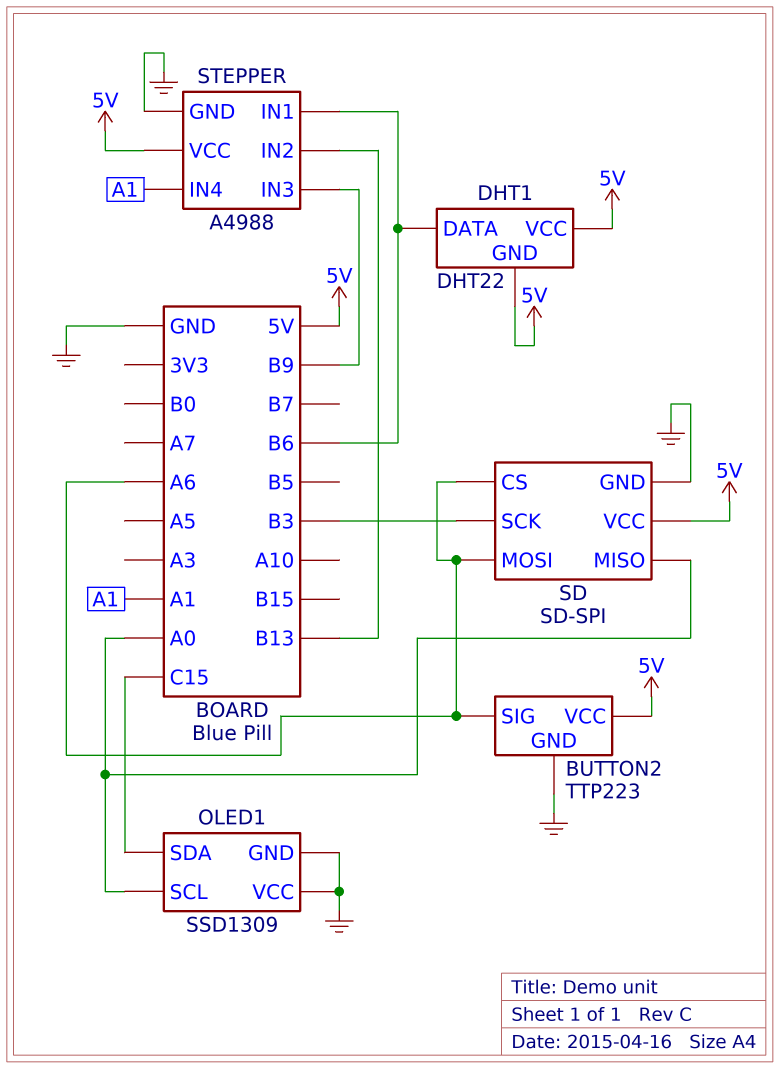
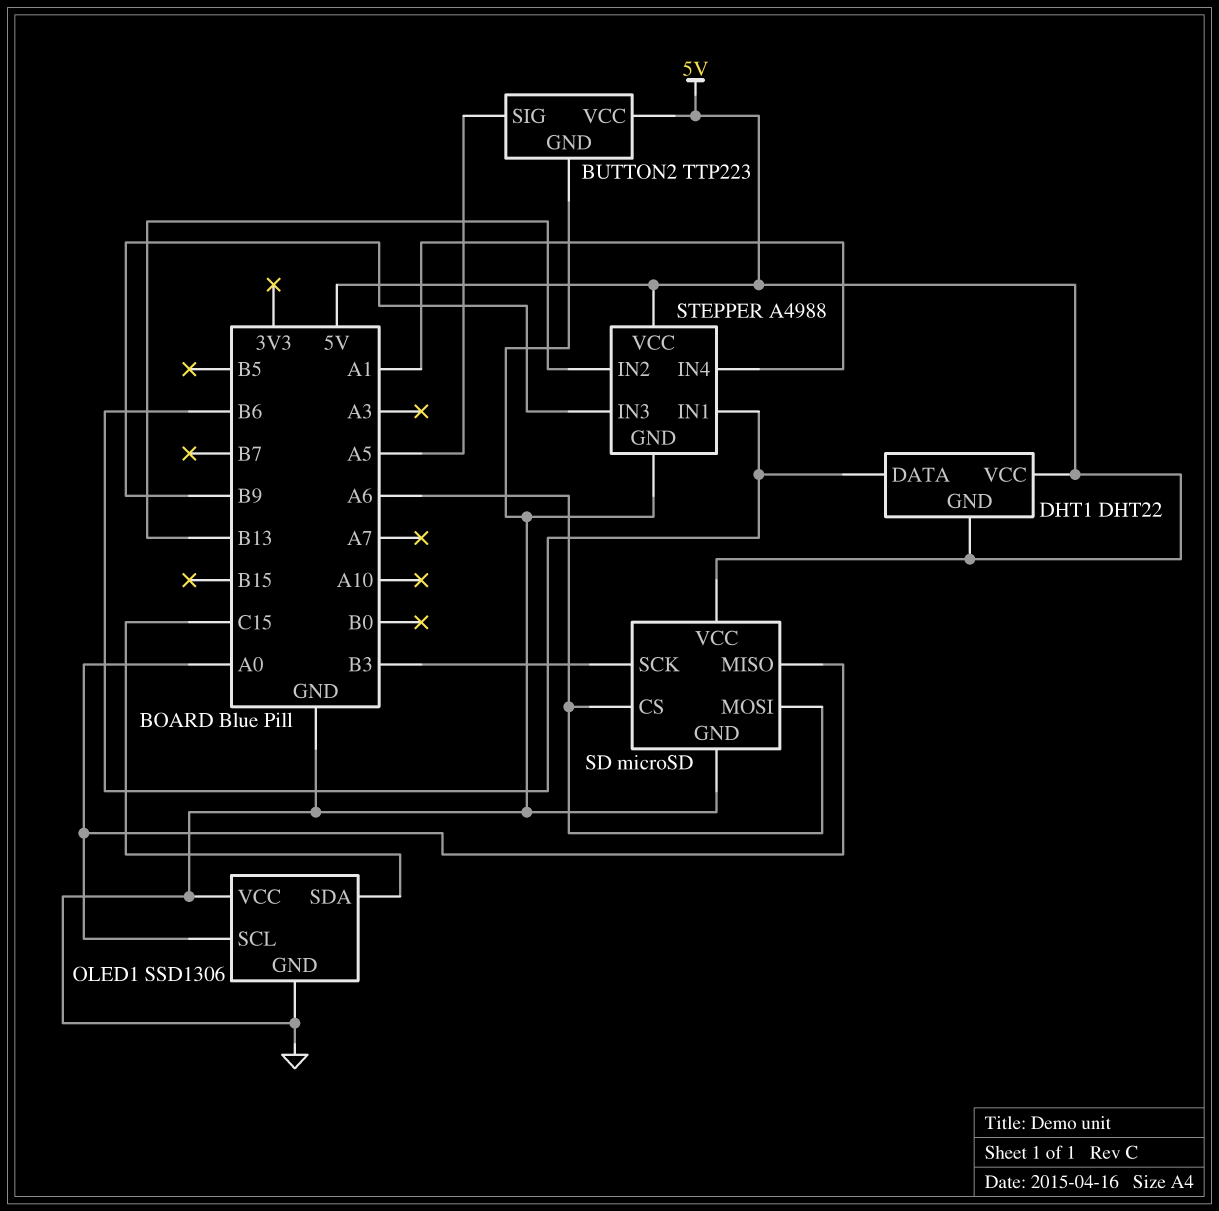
BUTTON2 pin SIG: A6 -> A5
OLED1: SSD1309 -> SSD1306
SD: SD-SPI -> microSD

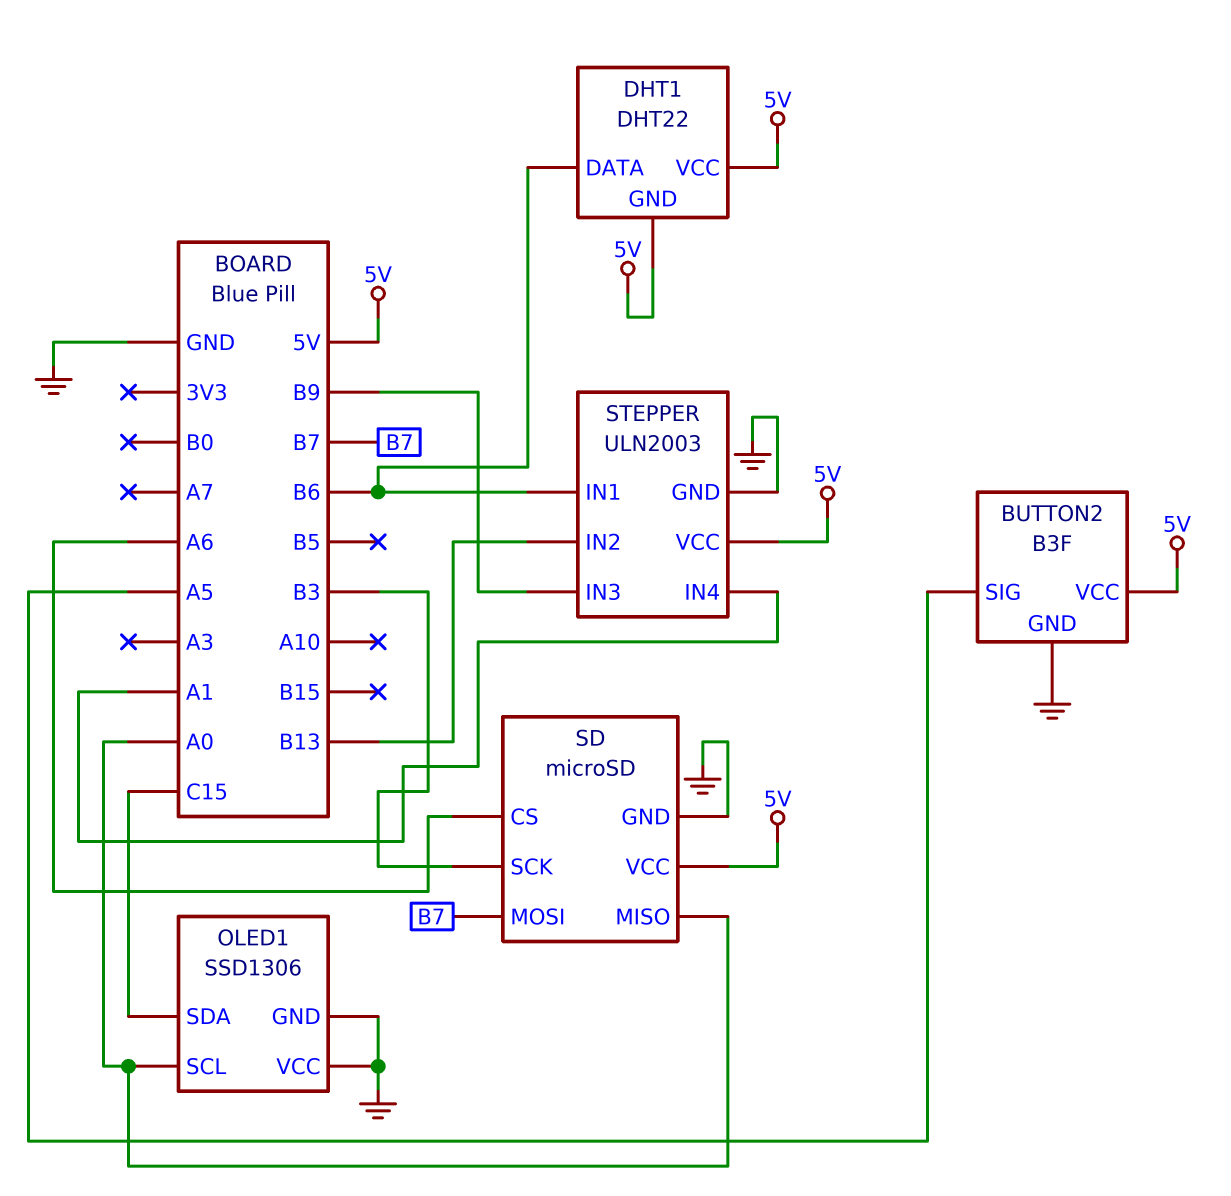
BUTTON2: TTP223 -> B3F
SD pin MOSI: A6 -> B7
STEPPER: A4988 -> ULN2003

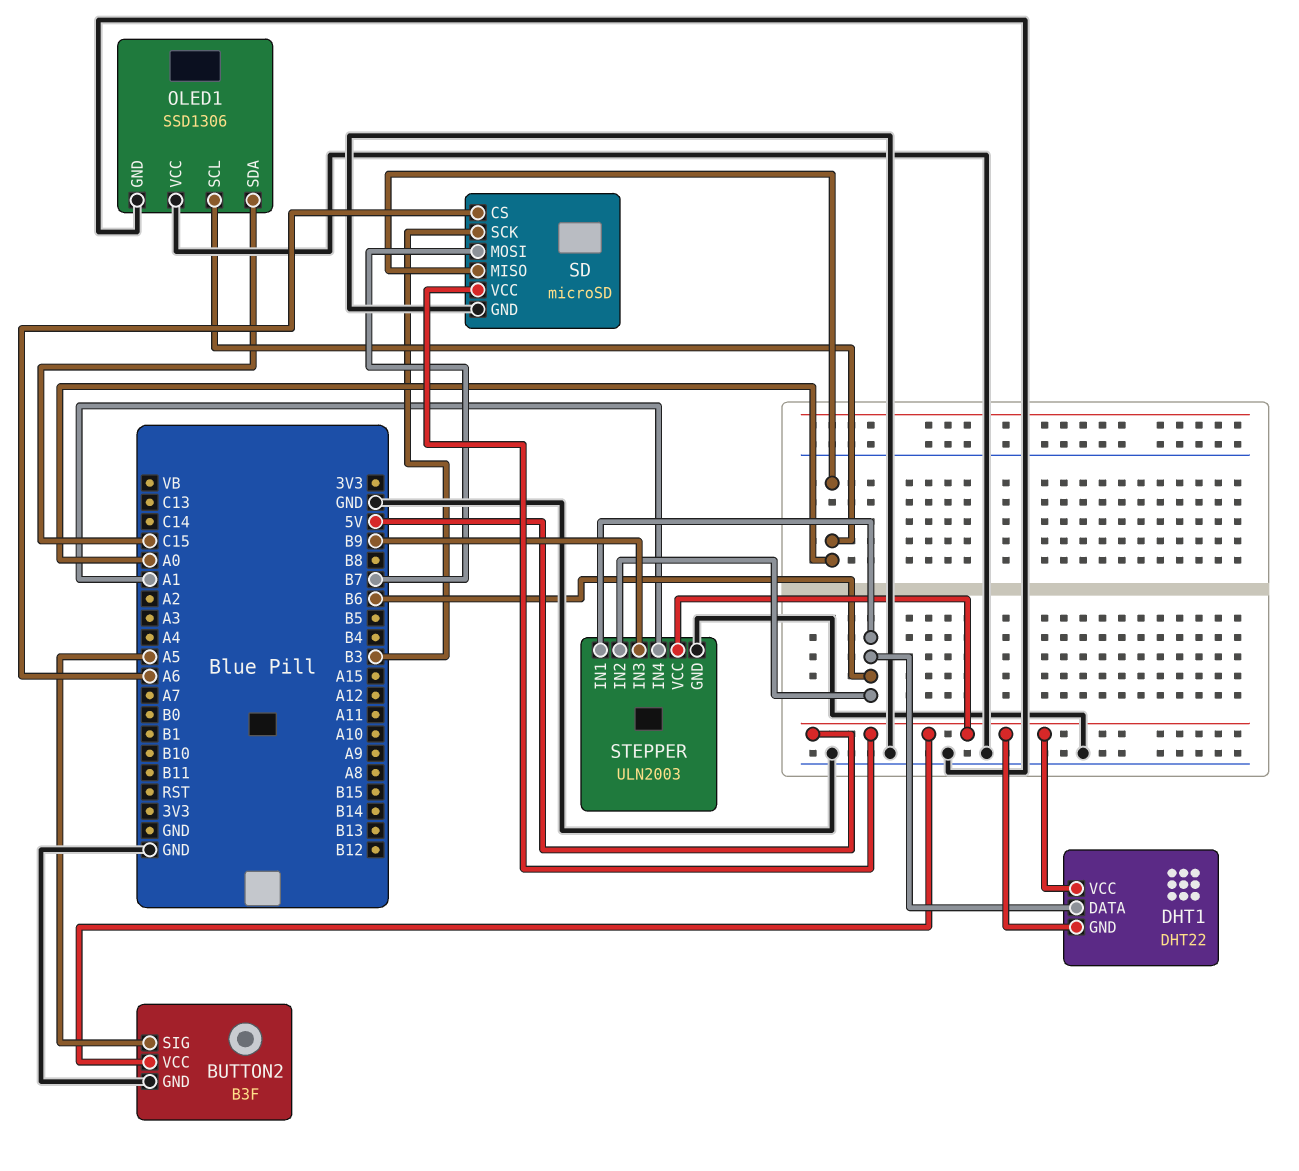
STEPPER pin IN2: B13 -> B6

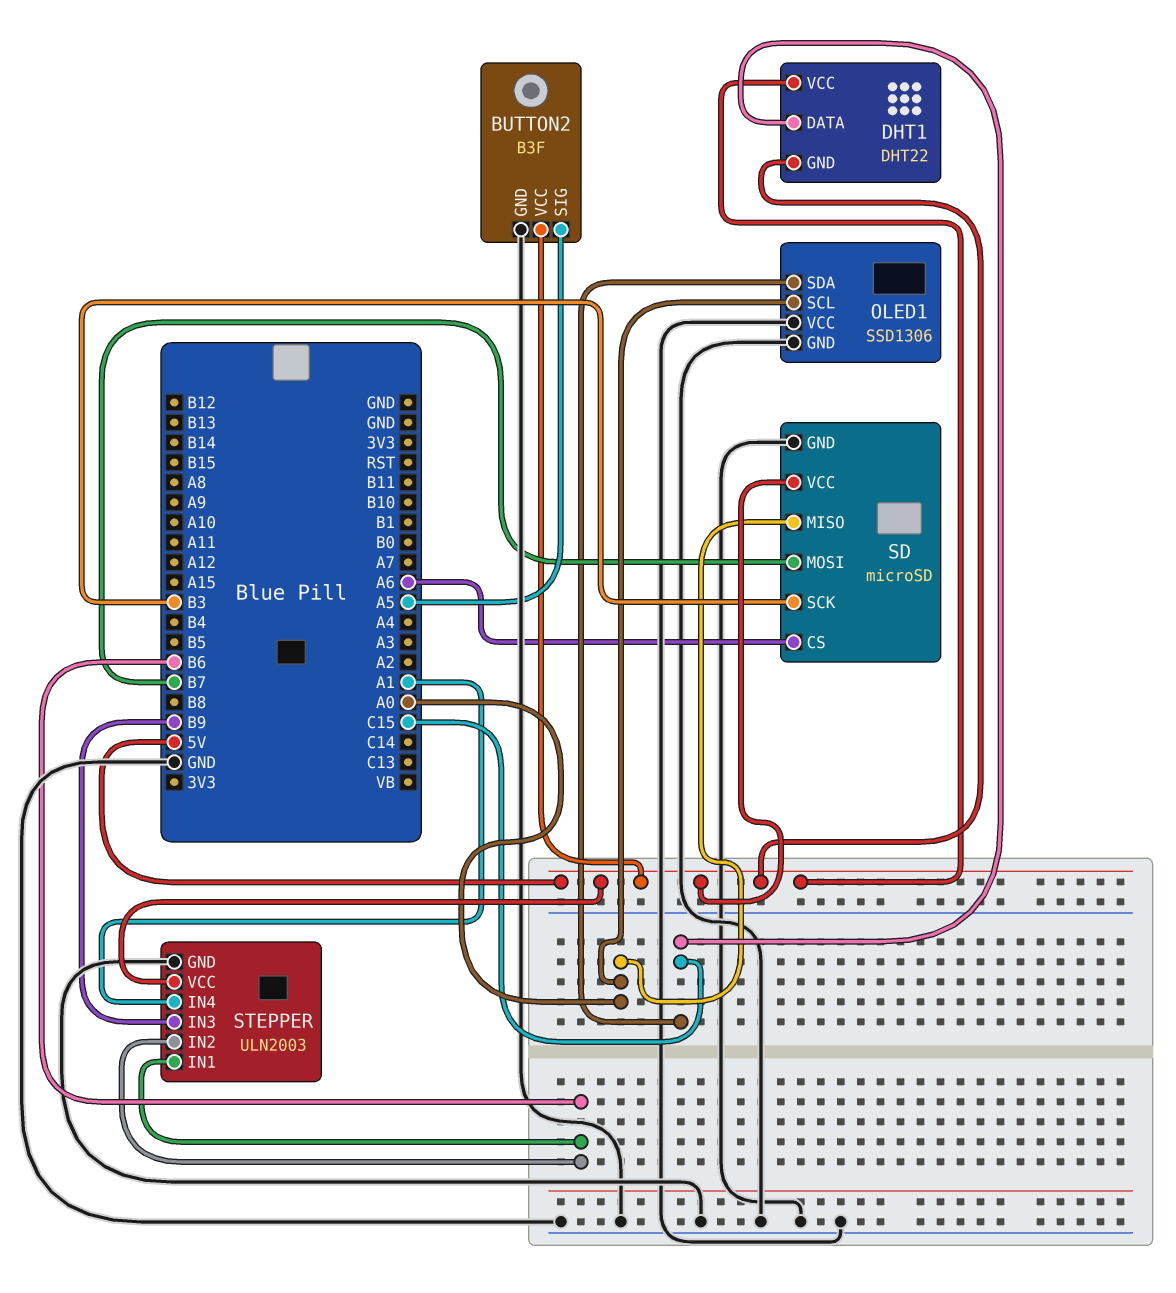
DHT1 pin DATA: B6 -> C15

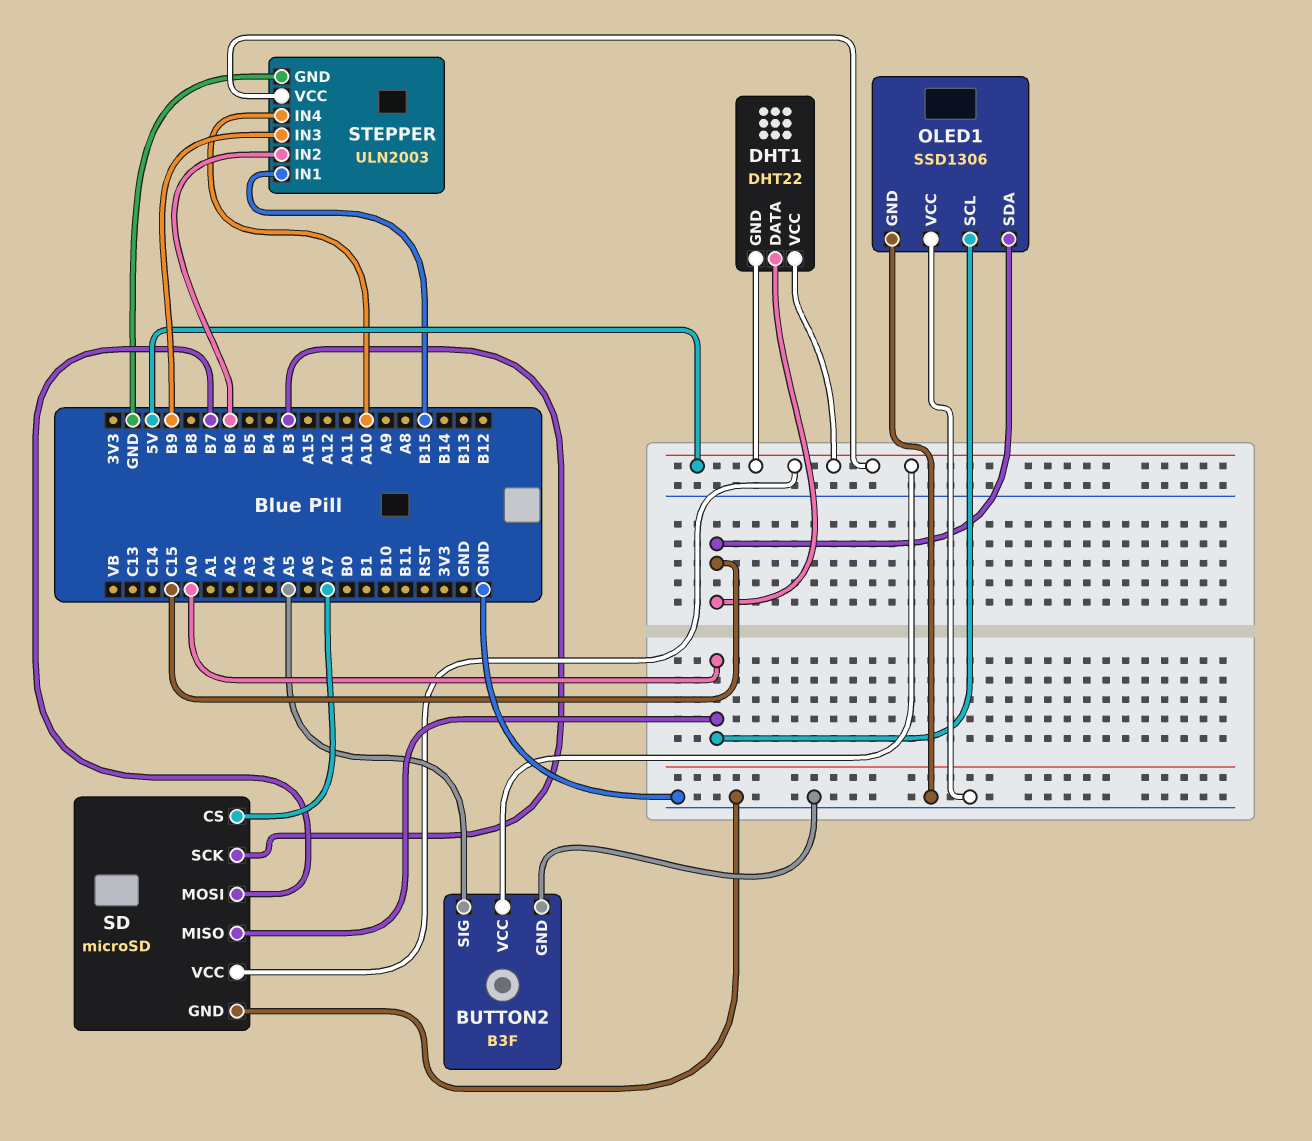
SD pin CS: A6 -> A7
STEPPER pin IN1: B6 -> B15
STEPPER pin IN4: A1 -> A10

